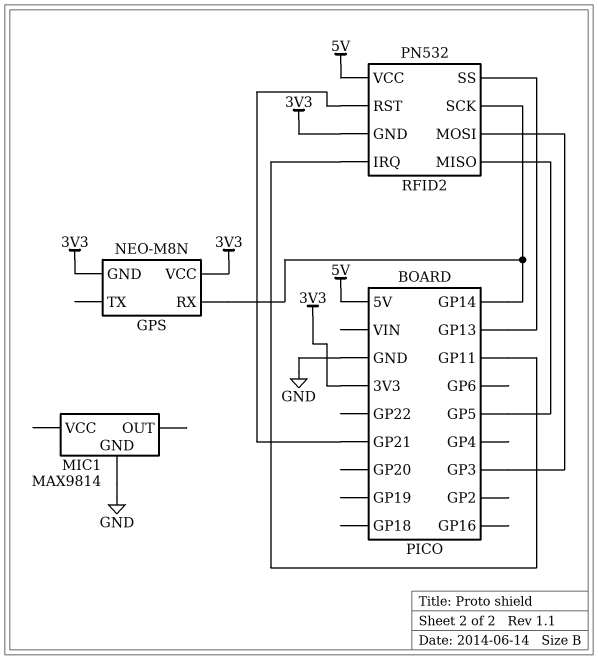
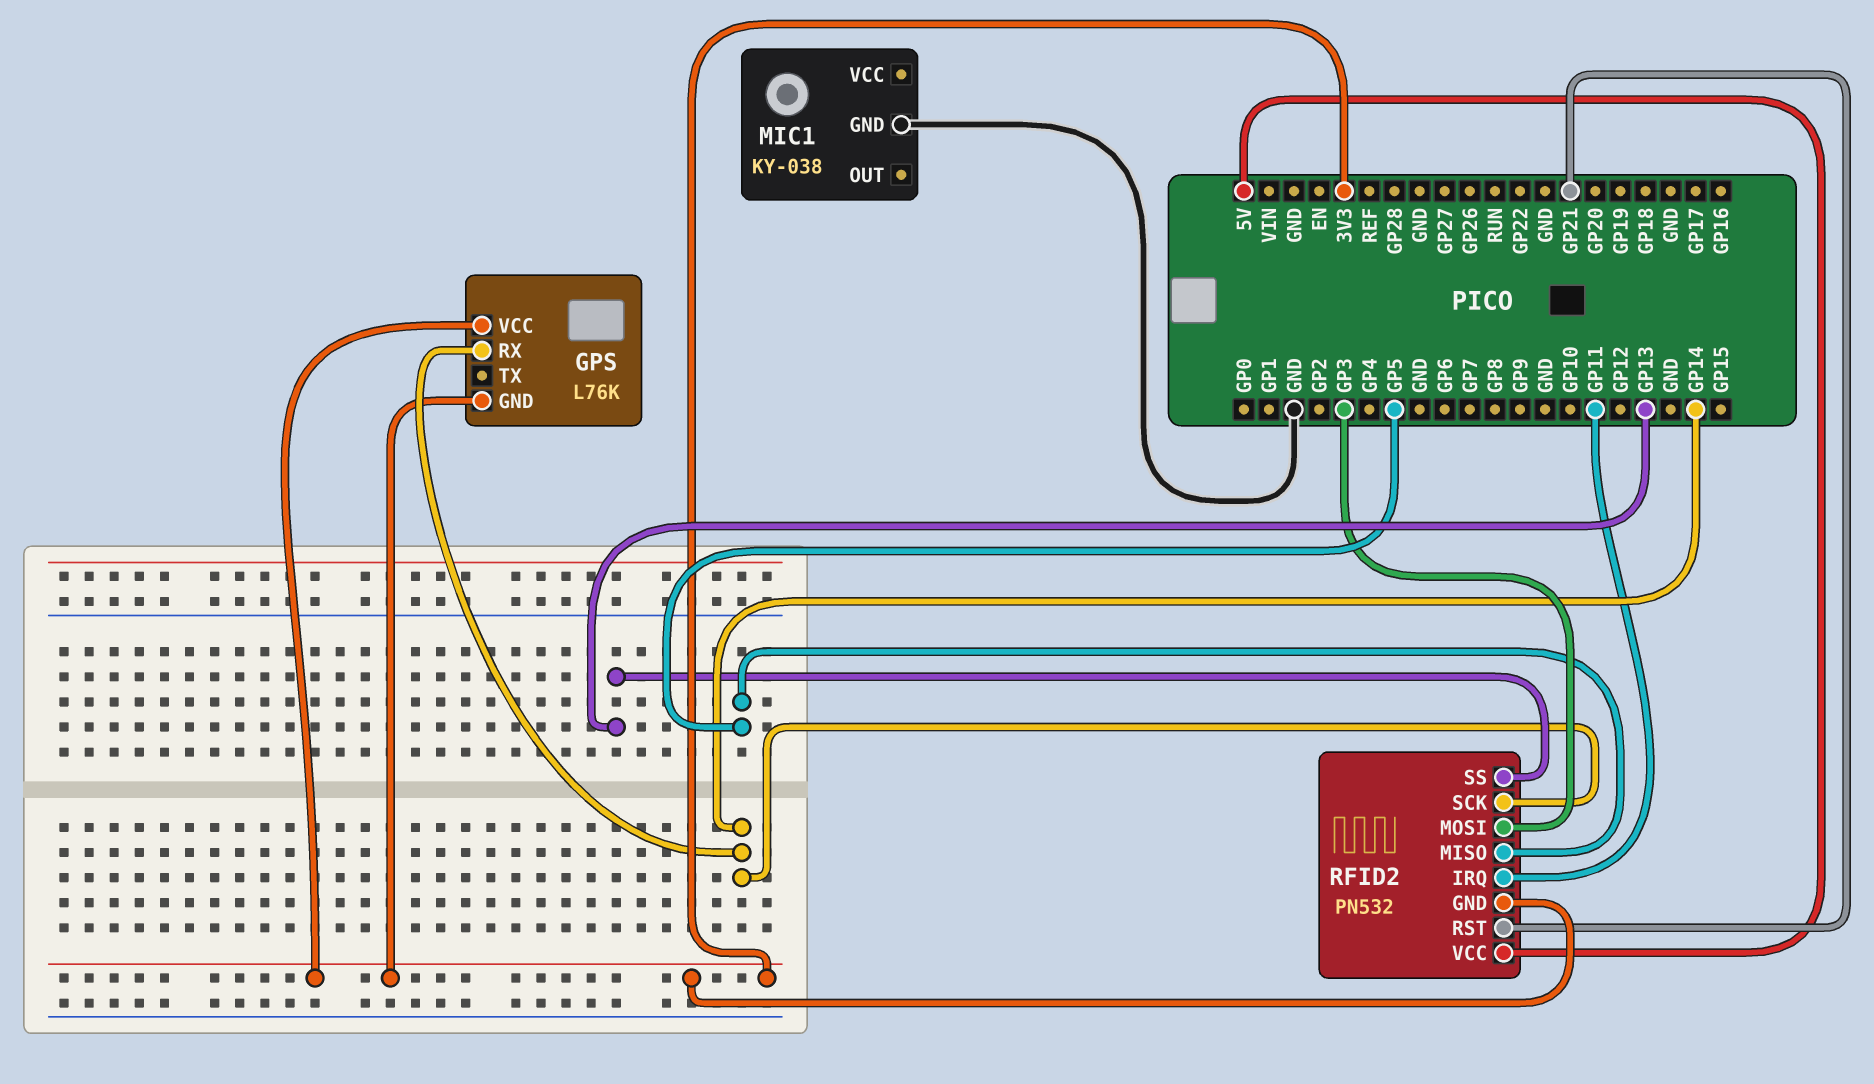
GPS: NEO-M8N -> L76K
MIC1: MAX9814 -> KY-038

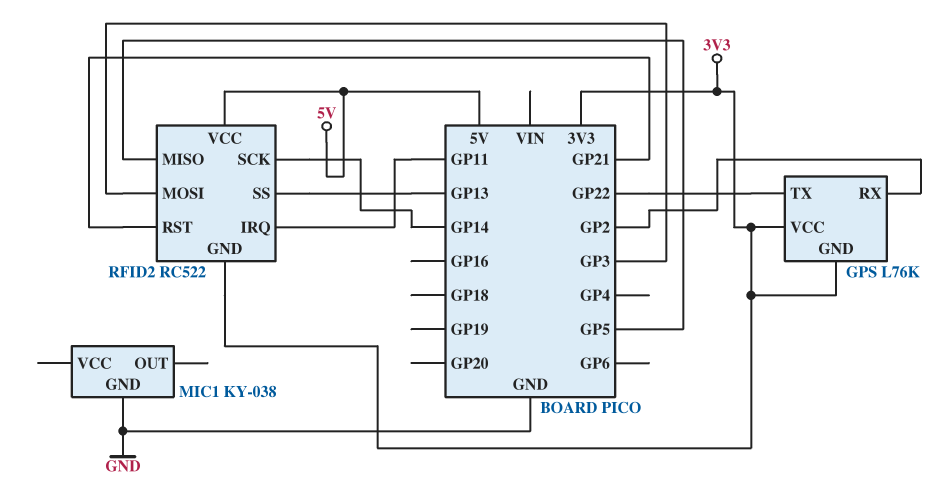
GPS pin RX: GP14 -> GP2
GPS pin TX: none -> GP22
RFID2: PN532 -> RC522

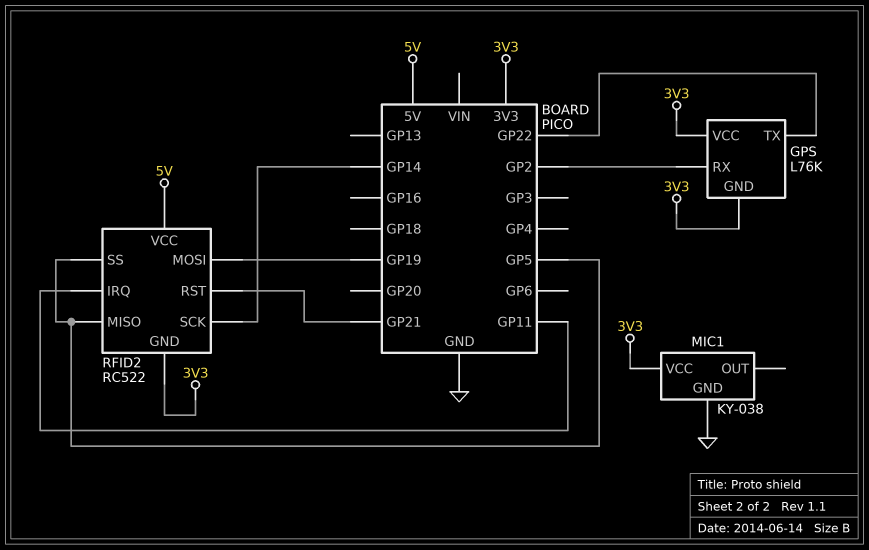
MIC1 pin VCC: none -> 3V3
RFID2 pin MOSI: GP3 -> GP19
RFID2 pin SS: GP13 -> GP5

